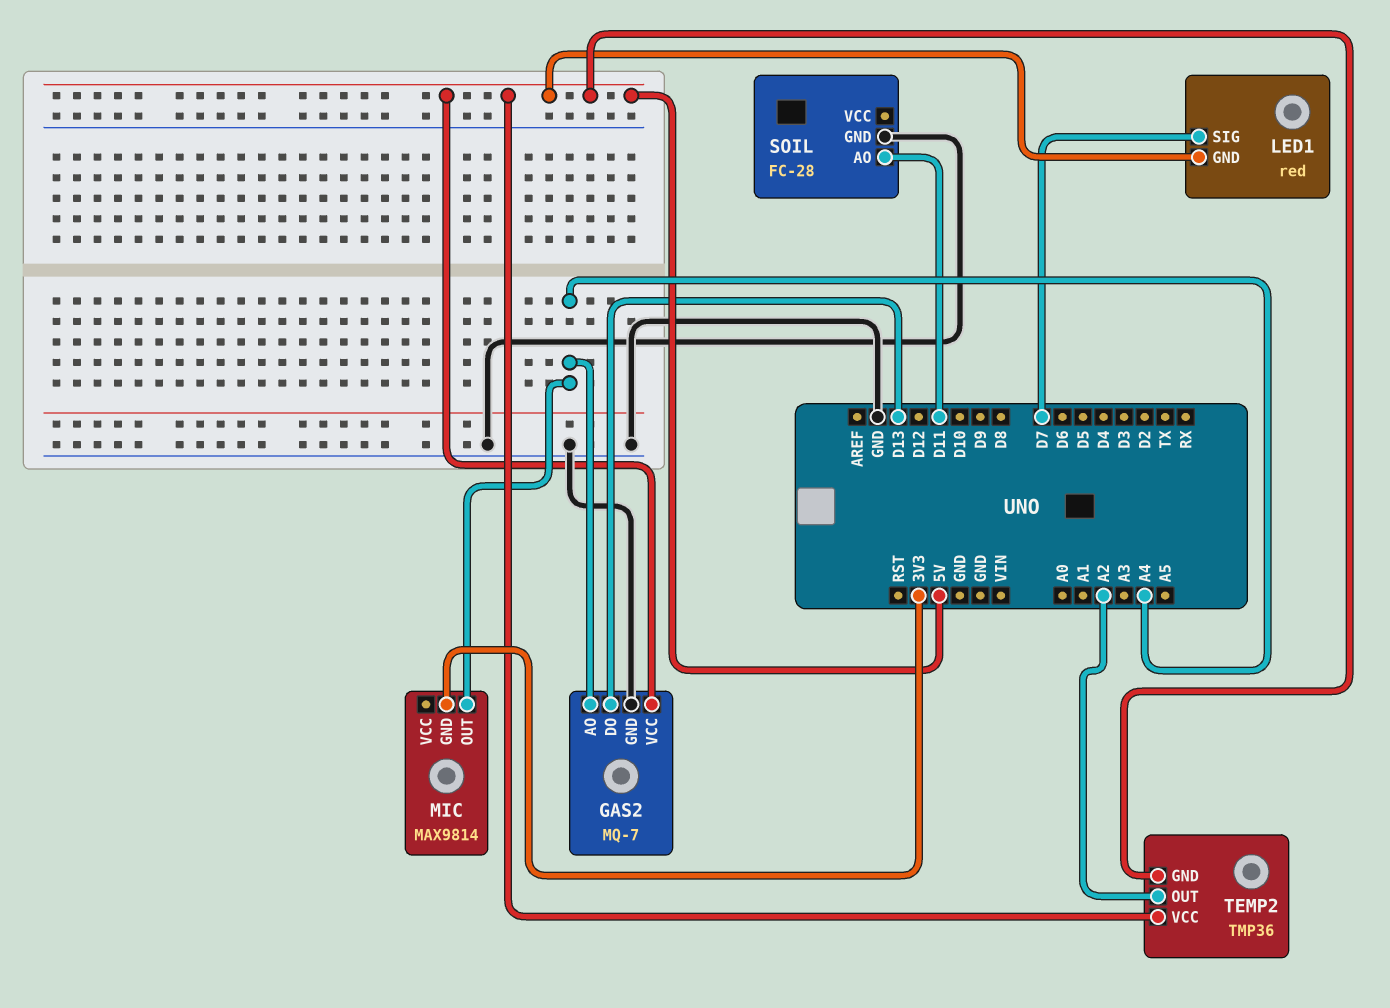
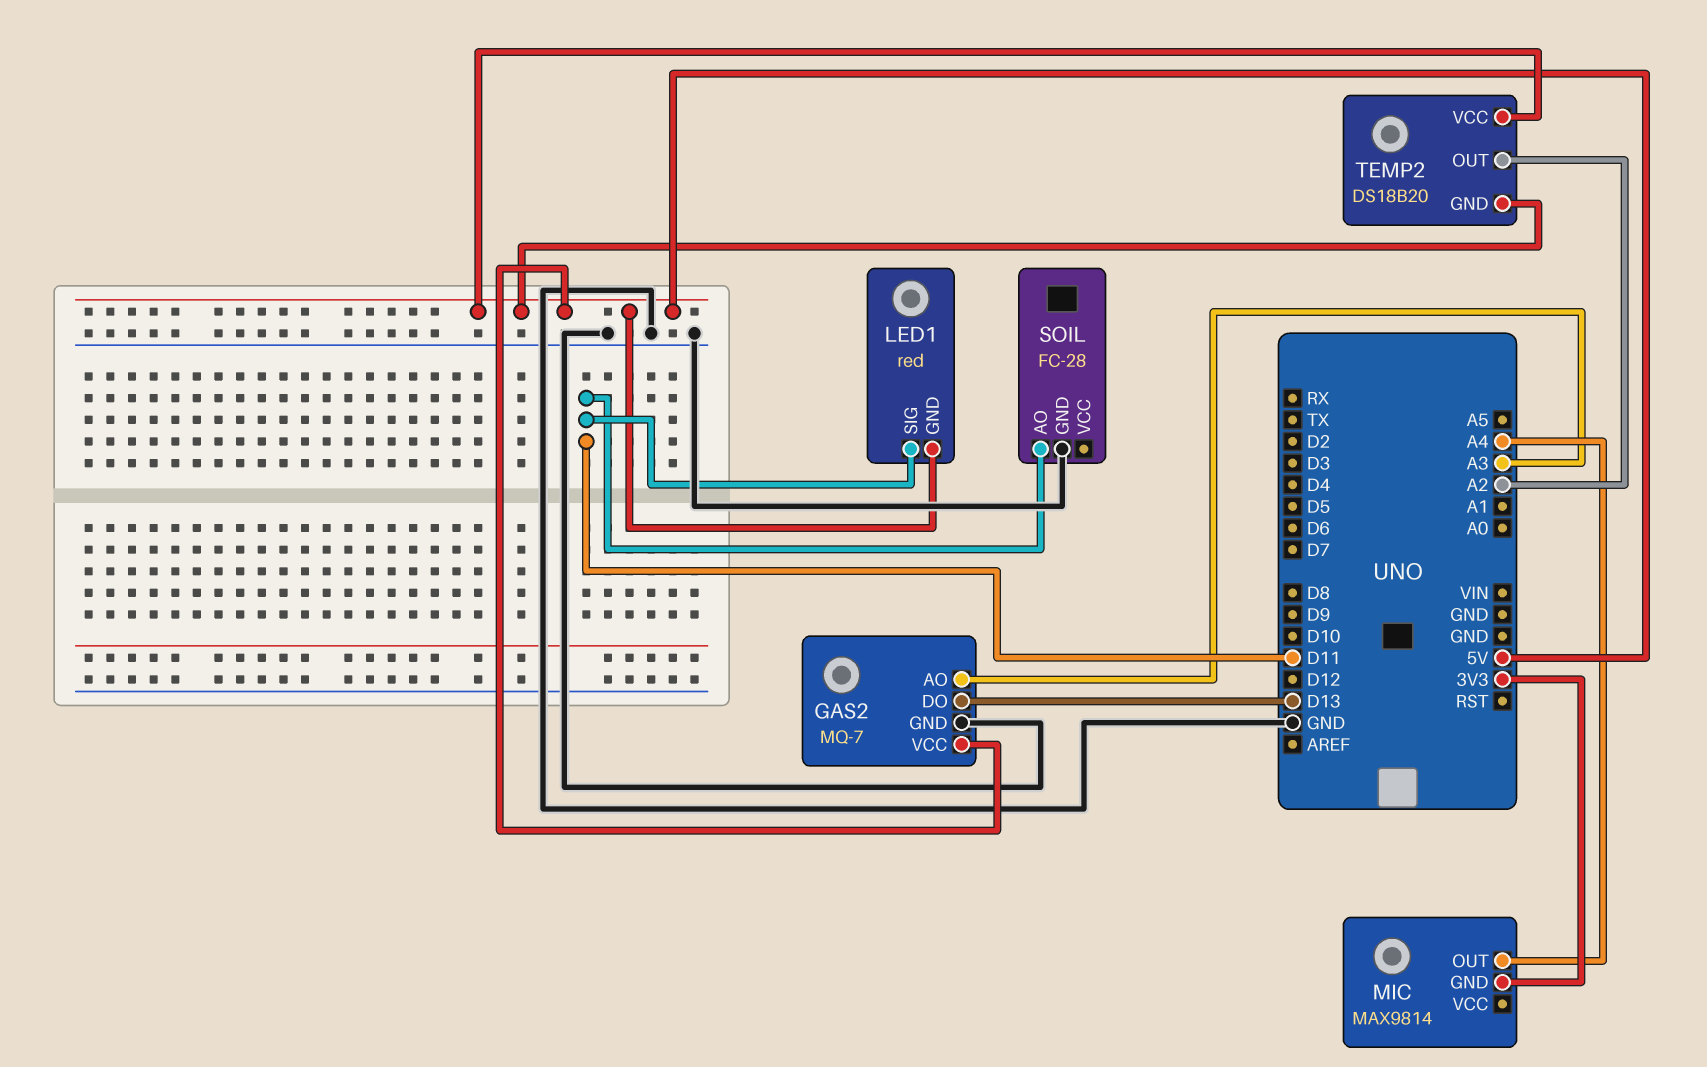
GAS2 pin AO: A4 -> A3
LED1 pin SIG: D7 -> D11
TEMP2: TMP36 -> DS18B20

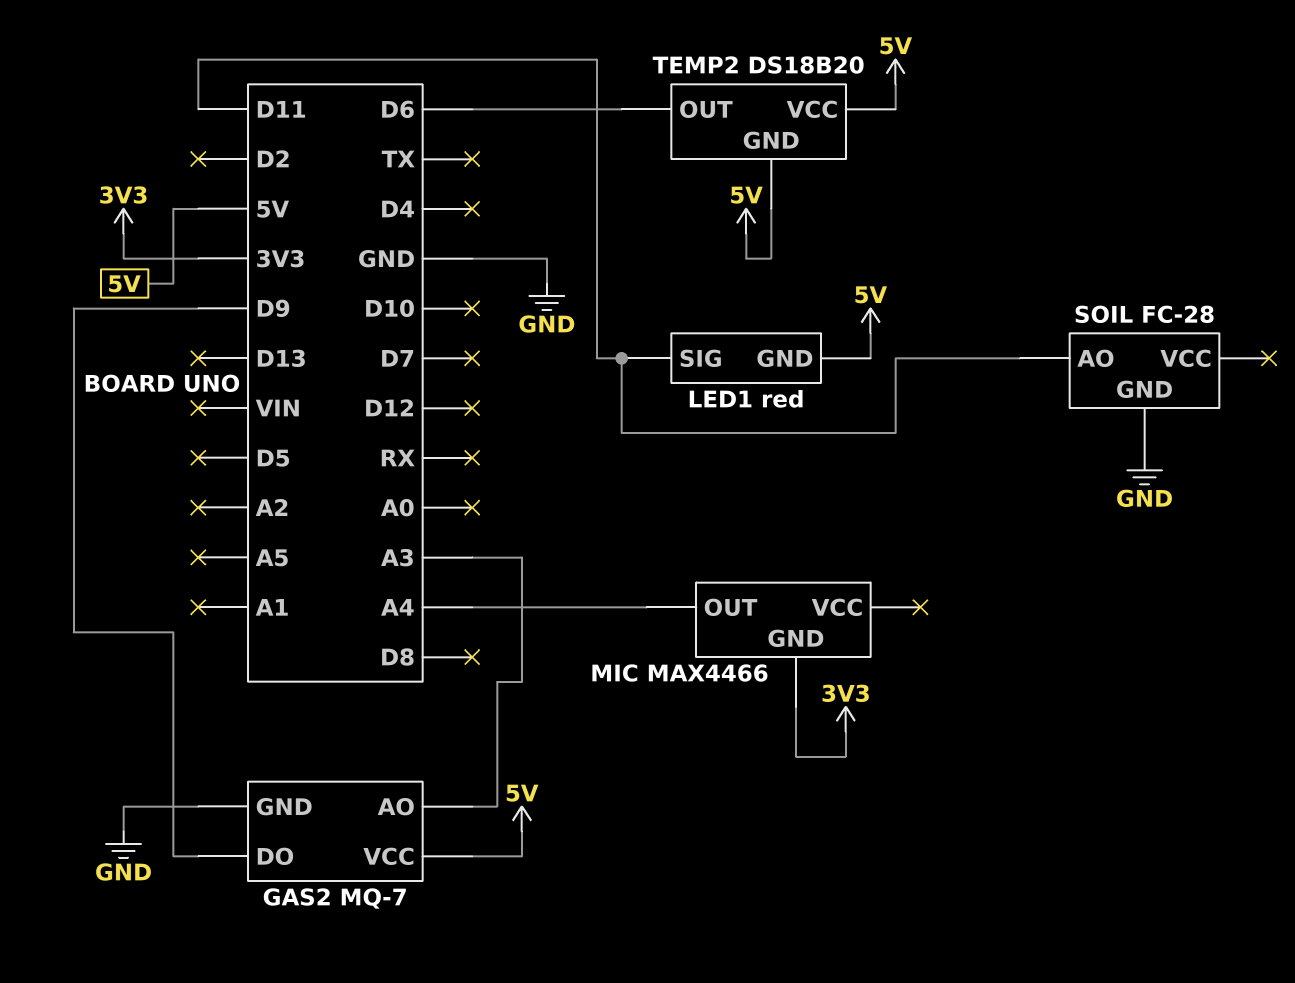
GAS2 pin DO: D13 -> D9
MIC: MAX9814 -> MAX4466
TEMP2 pin OUT: A2 -> D6

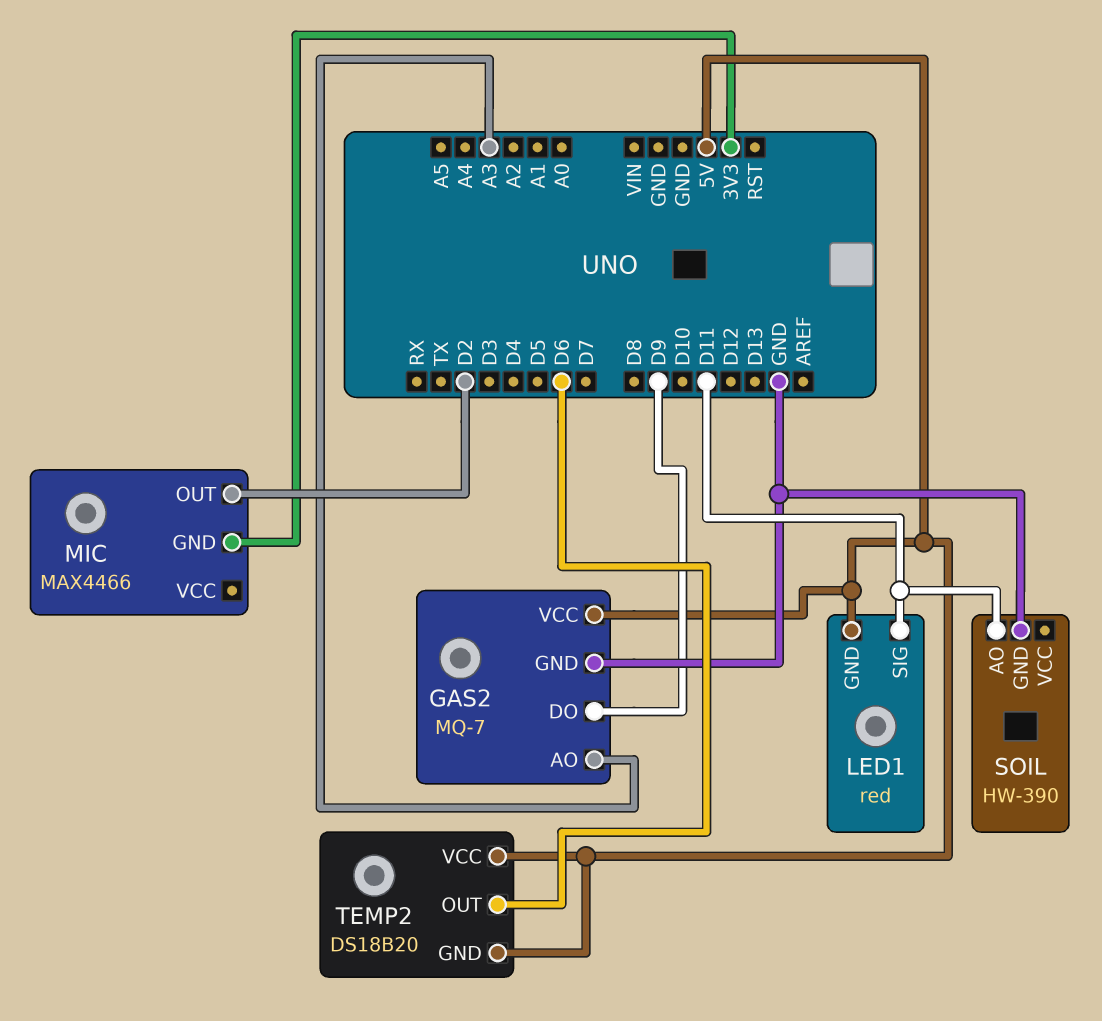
MIC pin OUT: A4 -> D2
SOIL: FC-28 -> HW-390

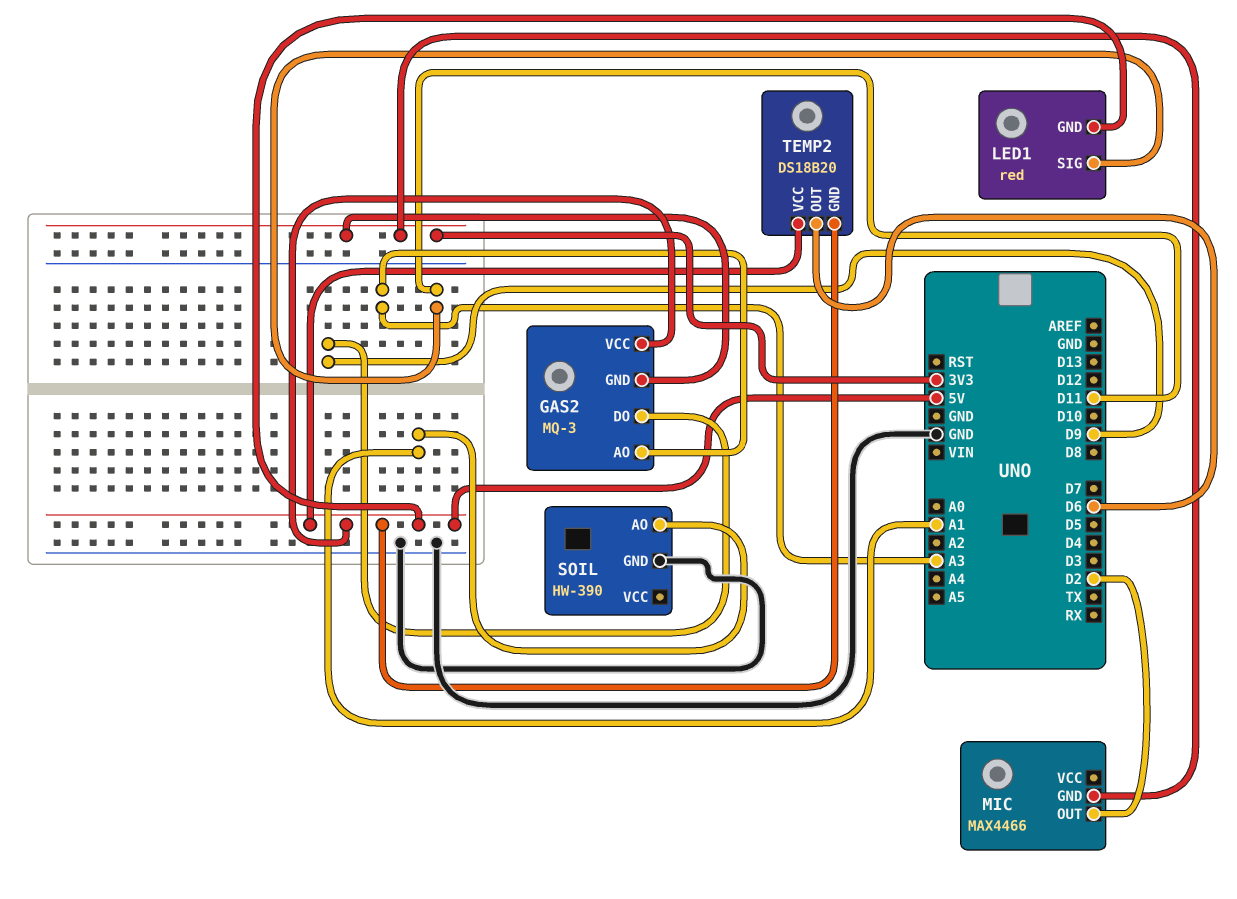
GAS2: MQ-7 -> MQ-3
GAS2 pin GND: GND -> 3V3
SOIL pin AO: D11 -> A1

